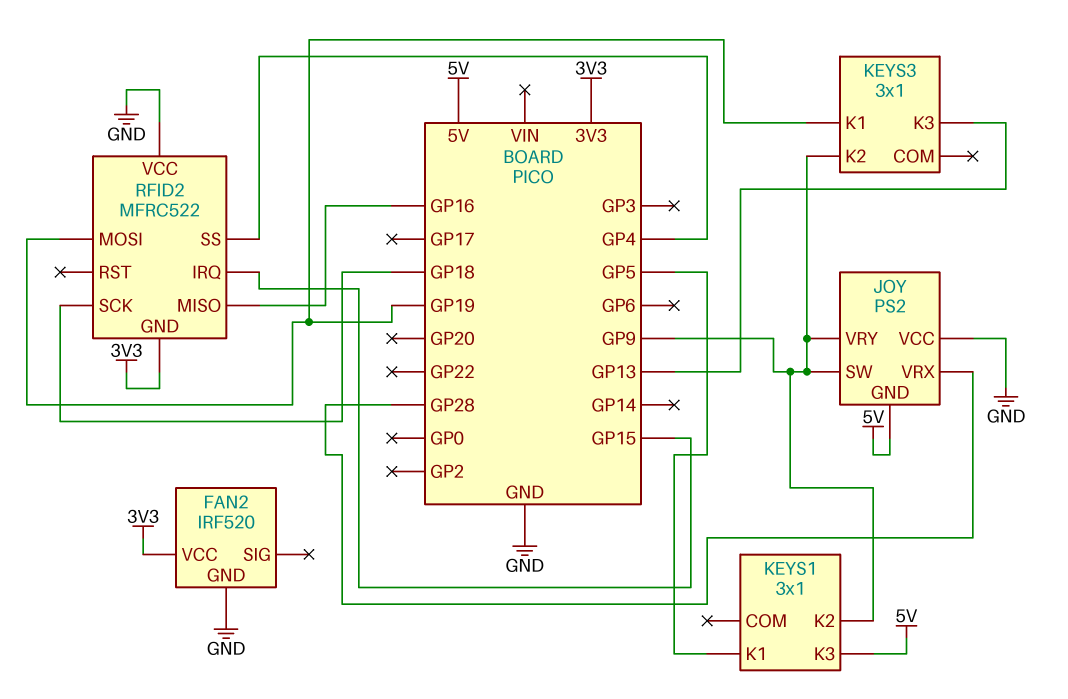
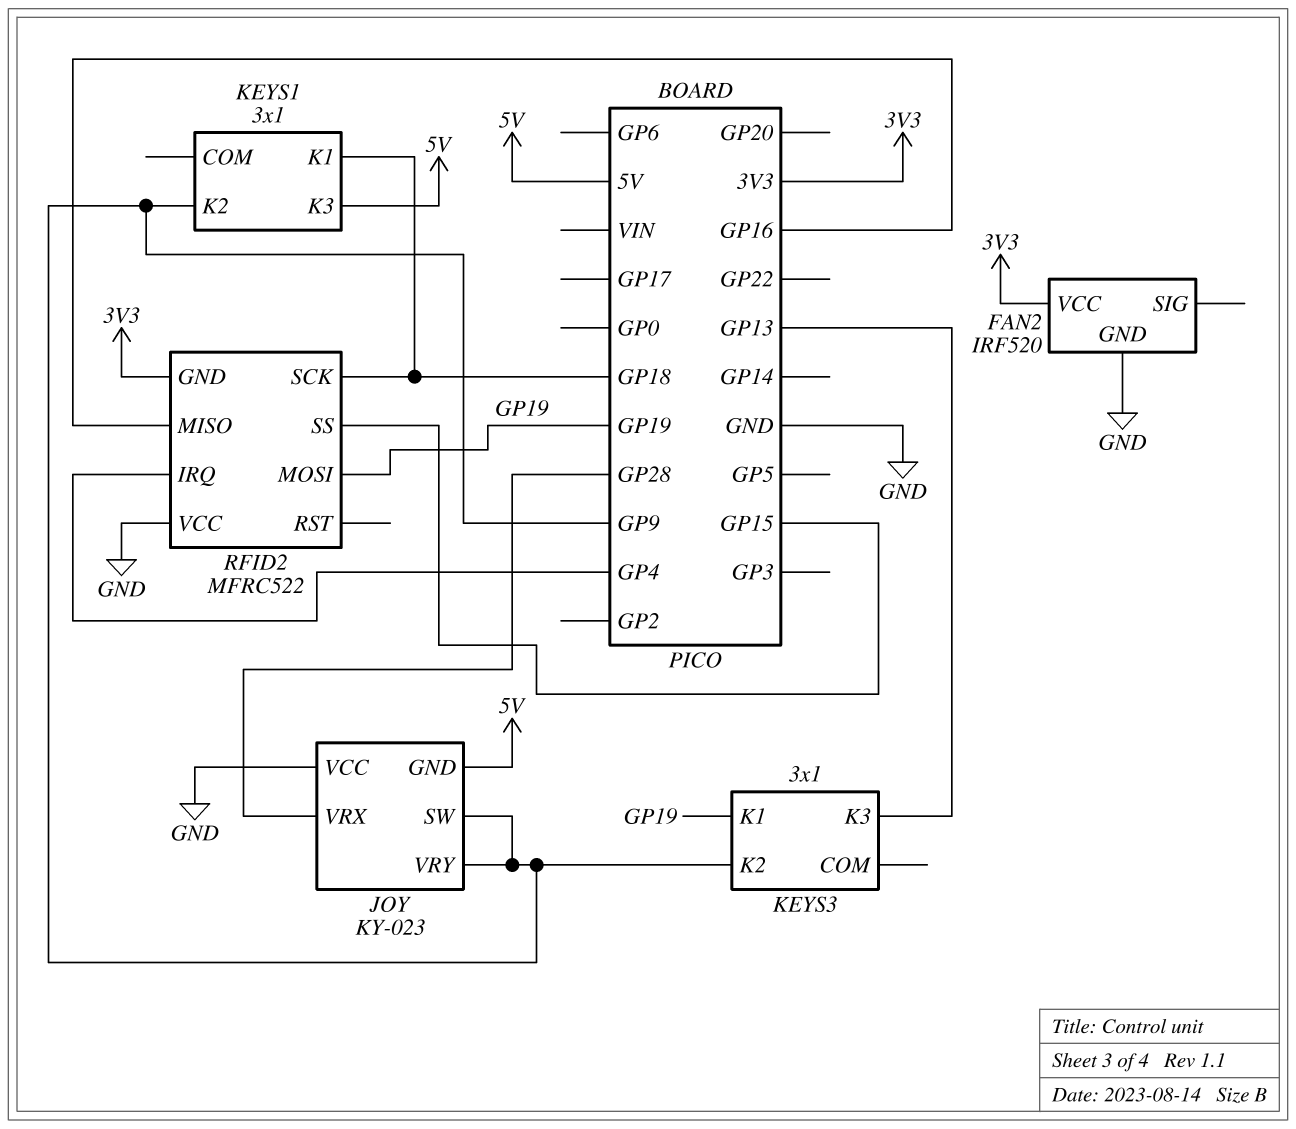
JOY: PS2 -> KY-023
KEYS1 pin K1: GP5 -> GP18
RFID2 pin IRQ: GP15 -> GP4
RFID2 pin SS: GP4 -> GP15

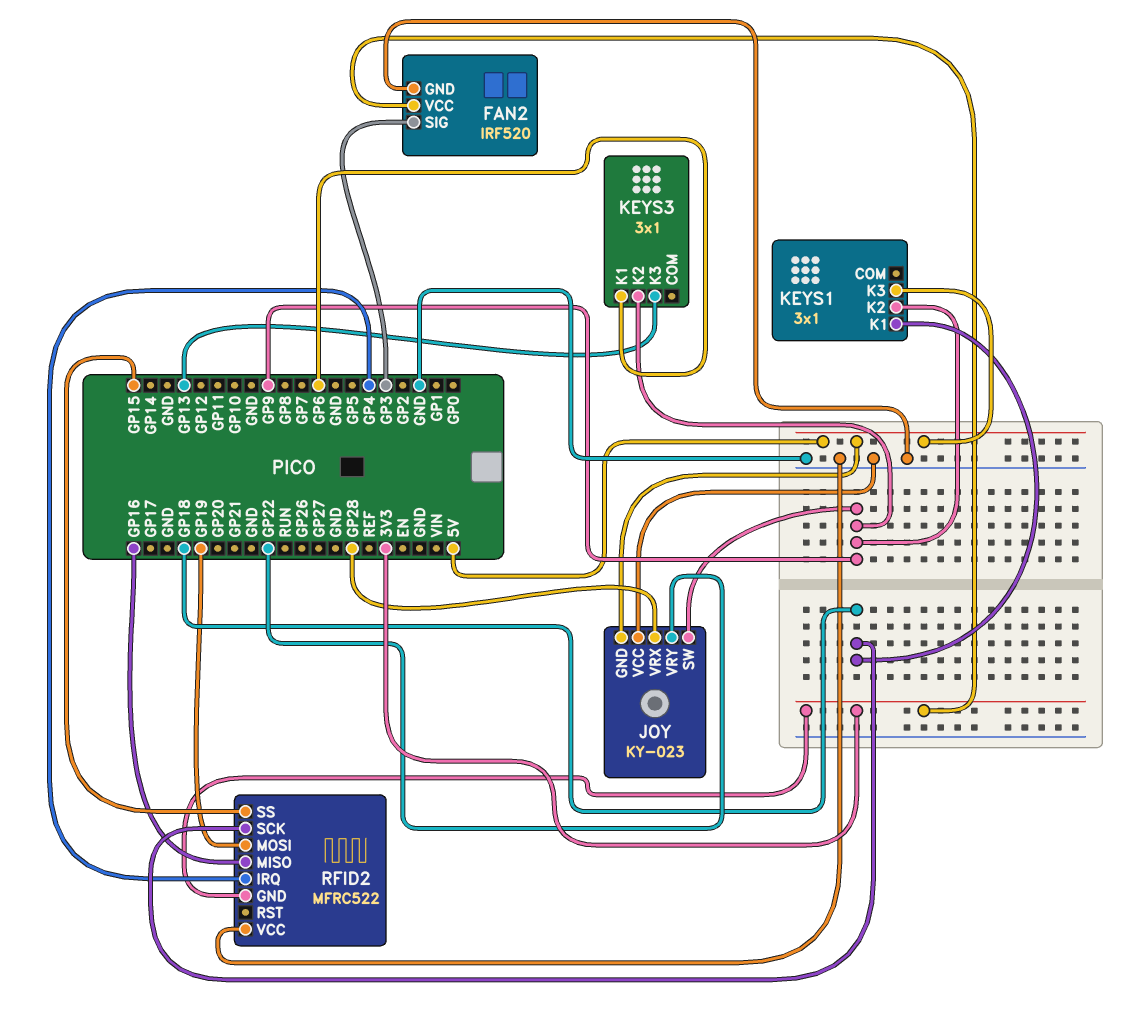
FAN2 pin SIG: none -> GP3
JOY pin VRY: GP9 -> GP22
KEYS3 pin K1: GP19 -> GP6

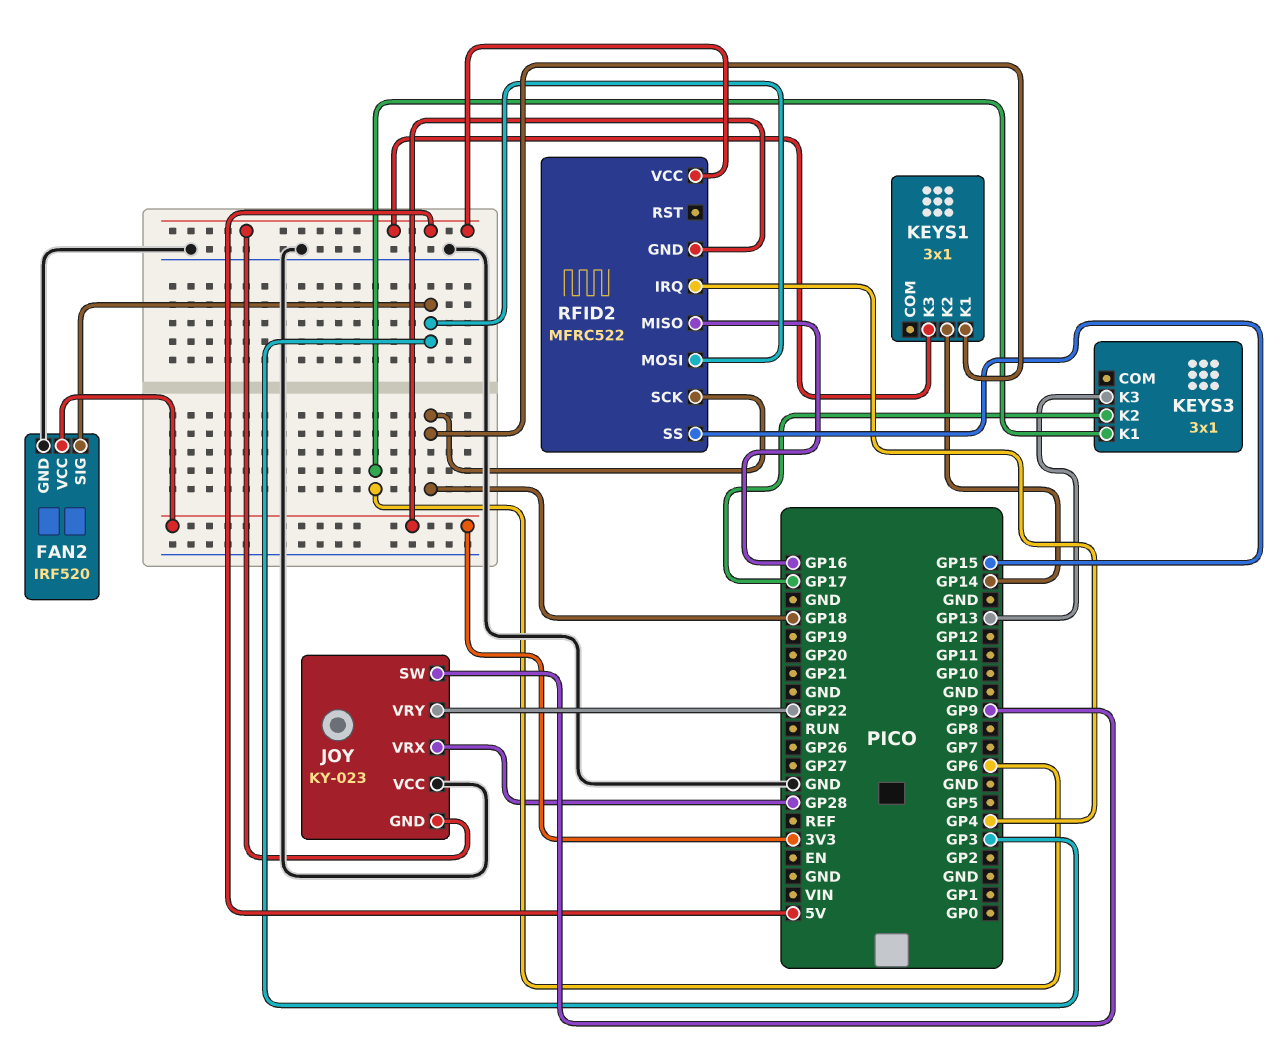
KEYS1 pin K2: GP9 -> GP14
KEYS3 pin K2: GP9 -> GP17
RFID2 pin MOSI: GP19 -> GP3
RFID2 pin VCC: GND -> 5V

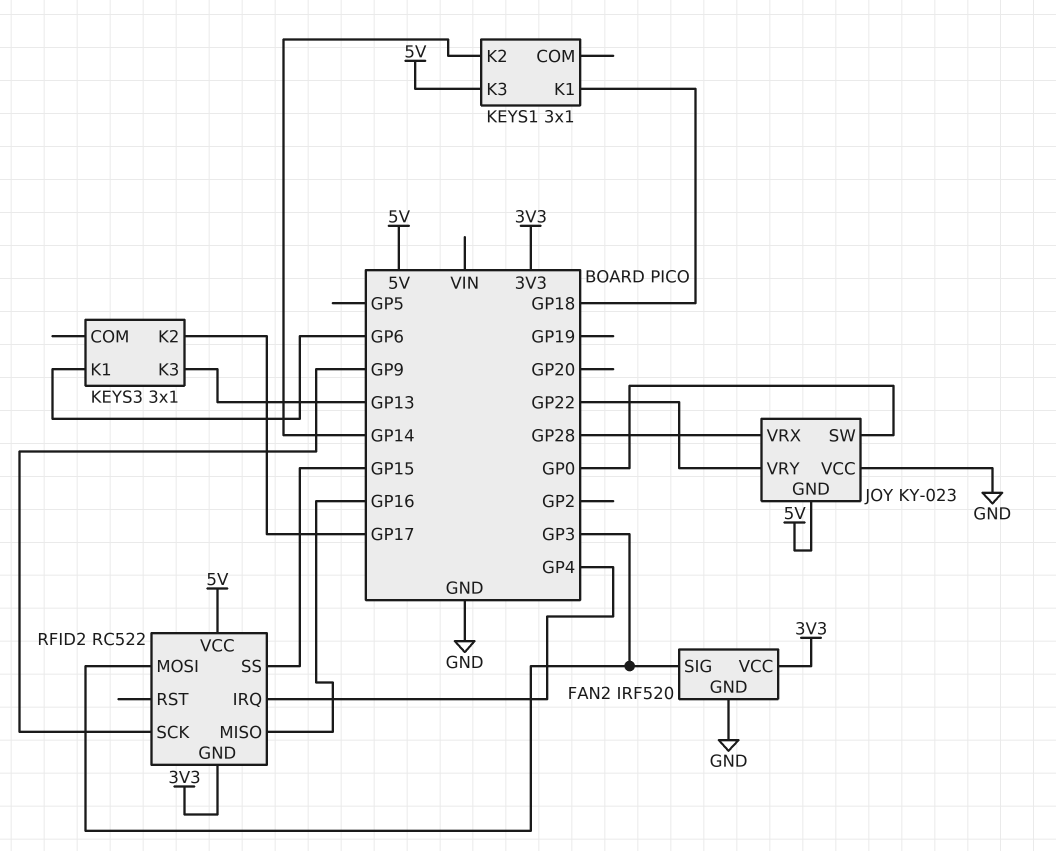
JOY pin SW: GP9 -> GP0
RFID2: MFRC522 -> RC522
RFID2 pin SCK: GP18 -> GP9

